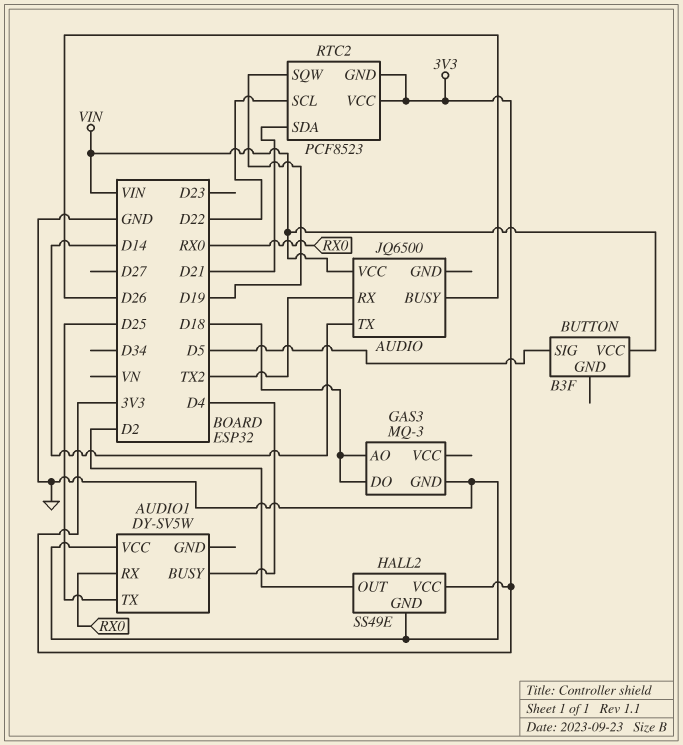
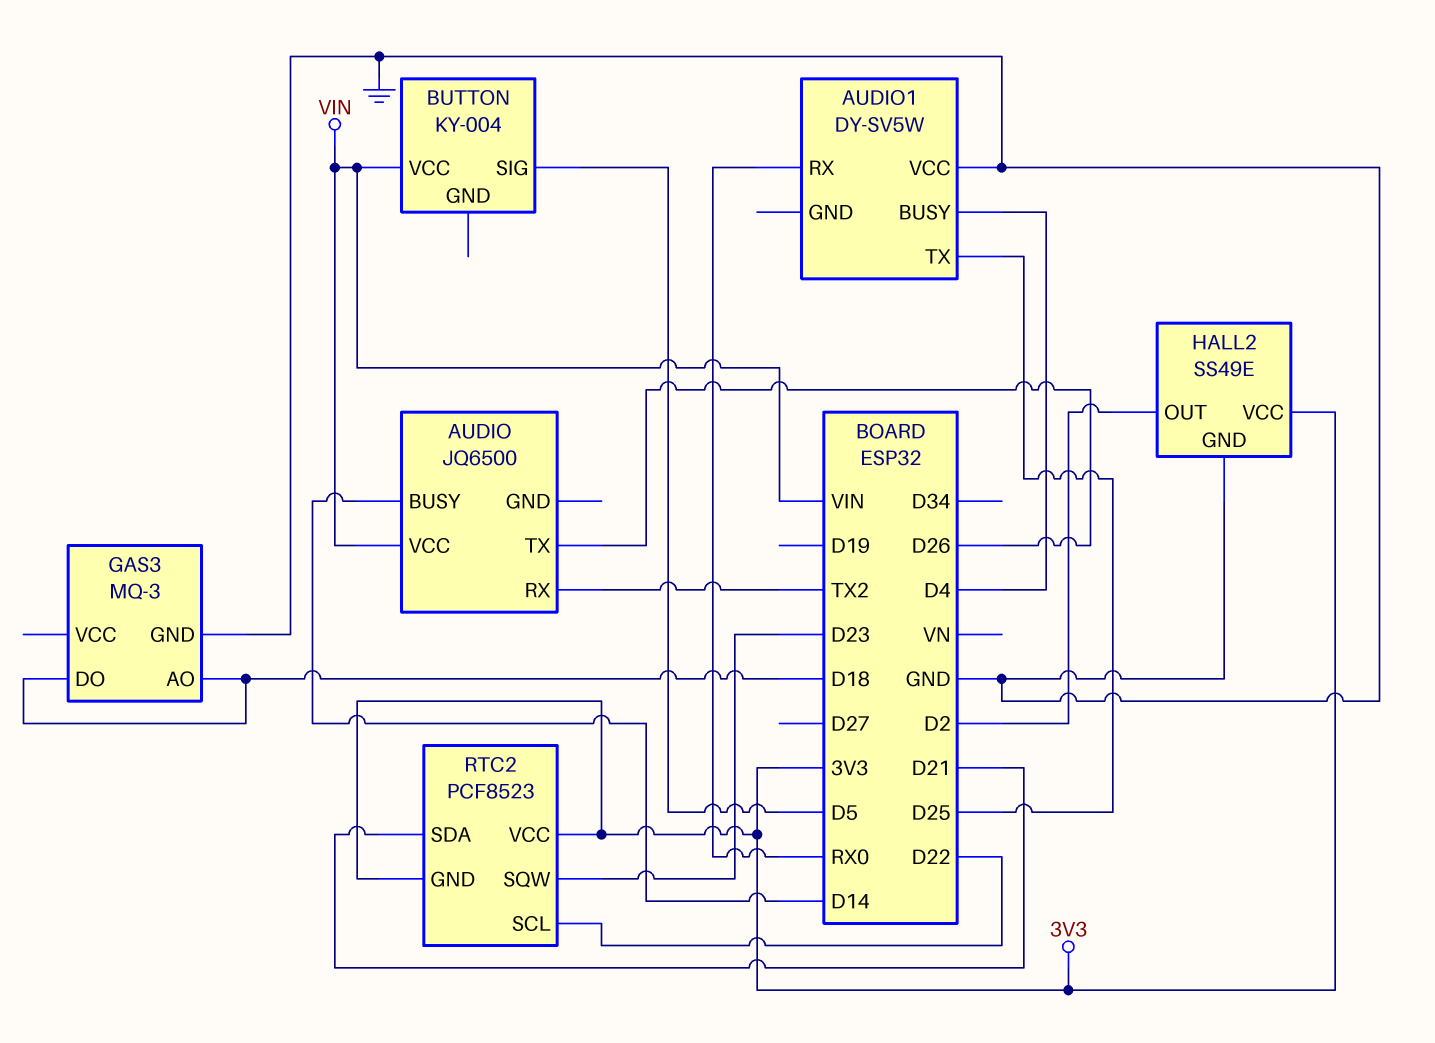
AUDIO pin BUSY: D26 -> D14
AUDIO pin TX: D14 -> D26
BUTTON: B3F -> KY-004
RTC2 pin SQW: D19 -> D23

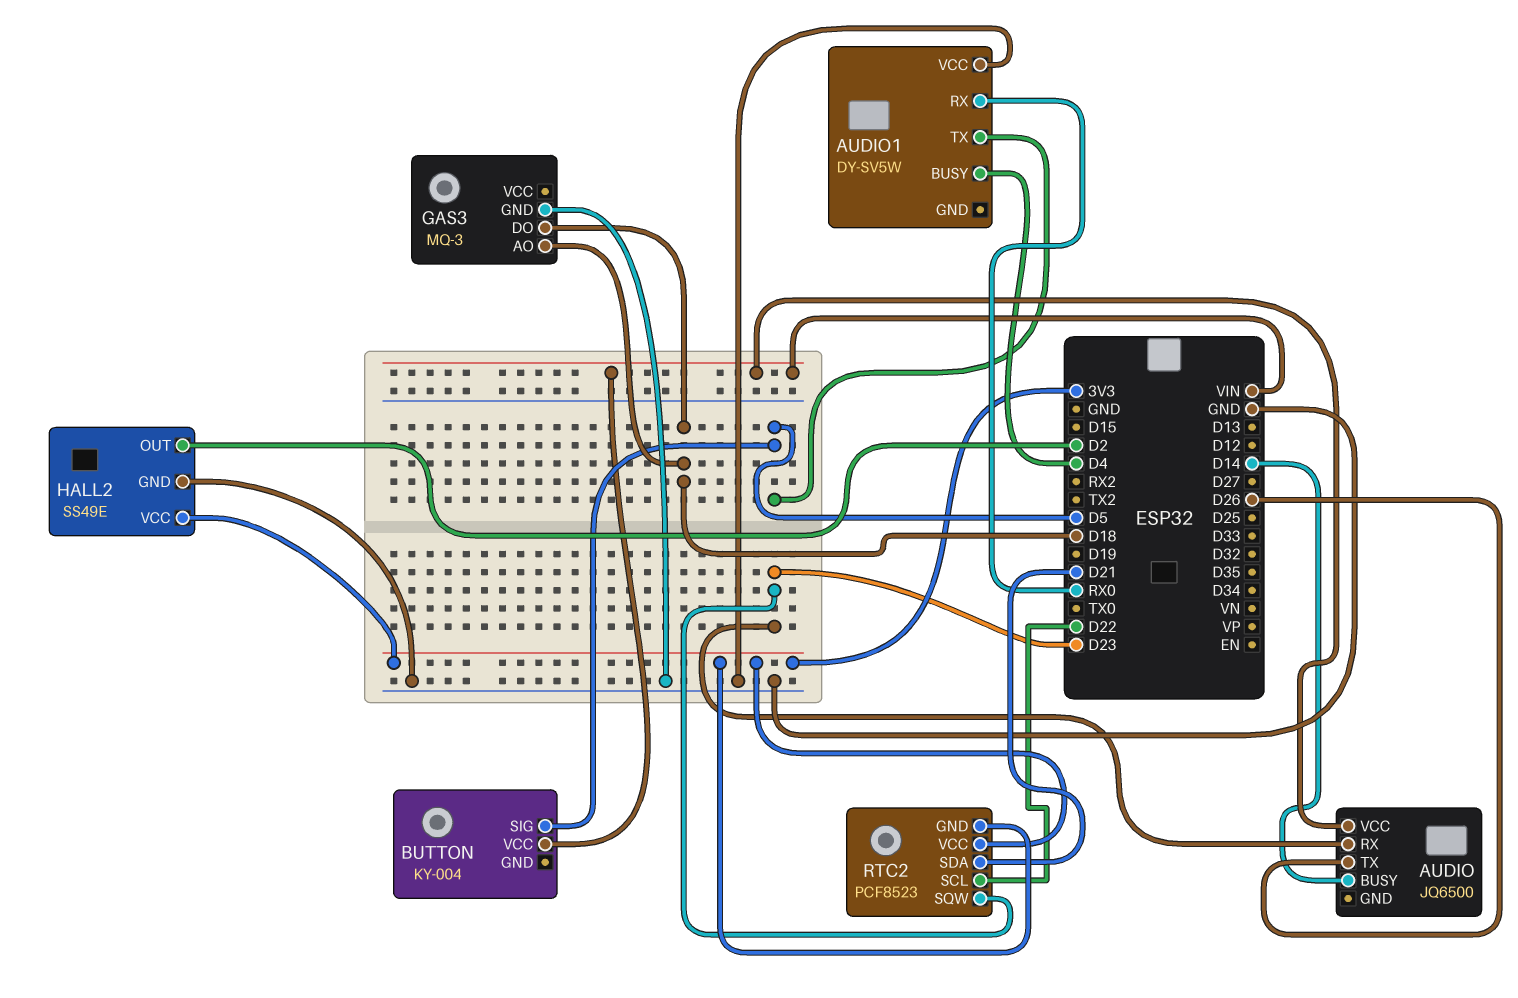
AUDIO pin RX: TX2 -> D23
AUDIO1 pin TX: D25 -> D5

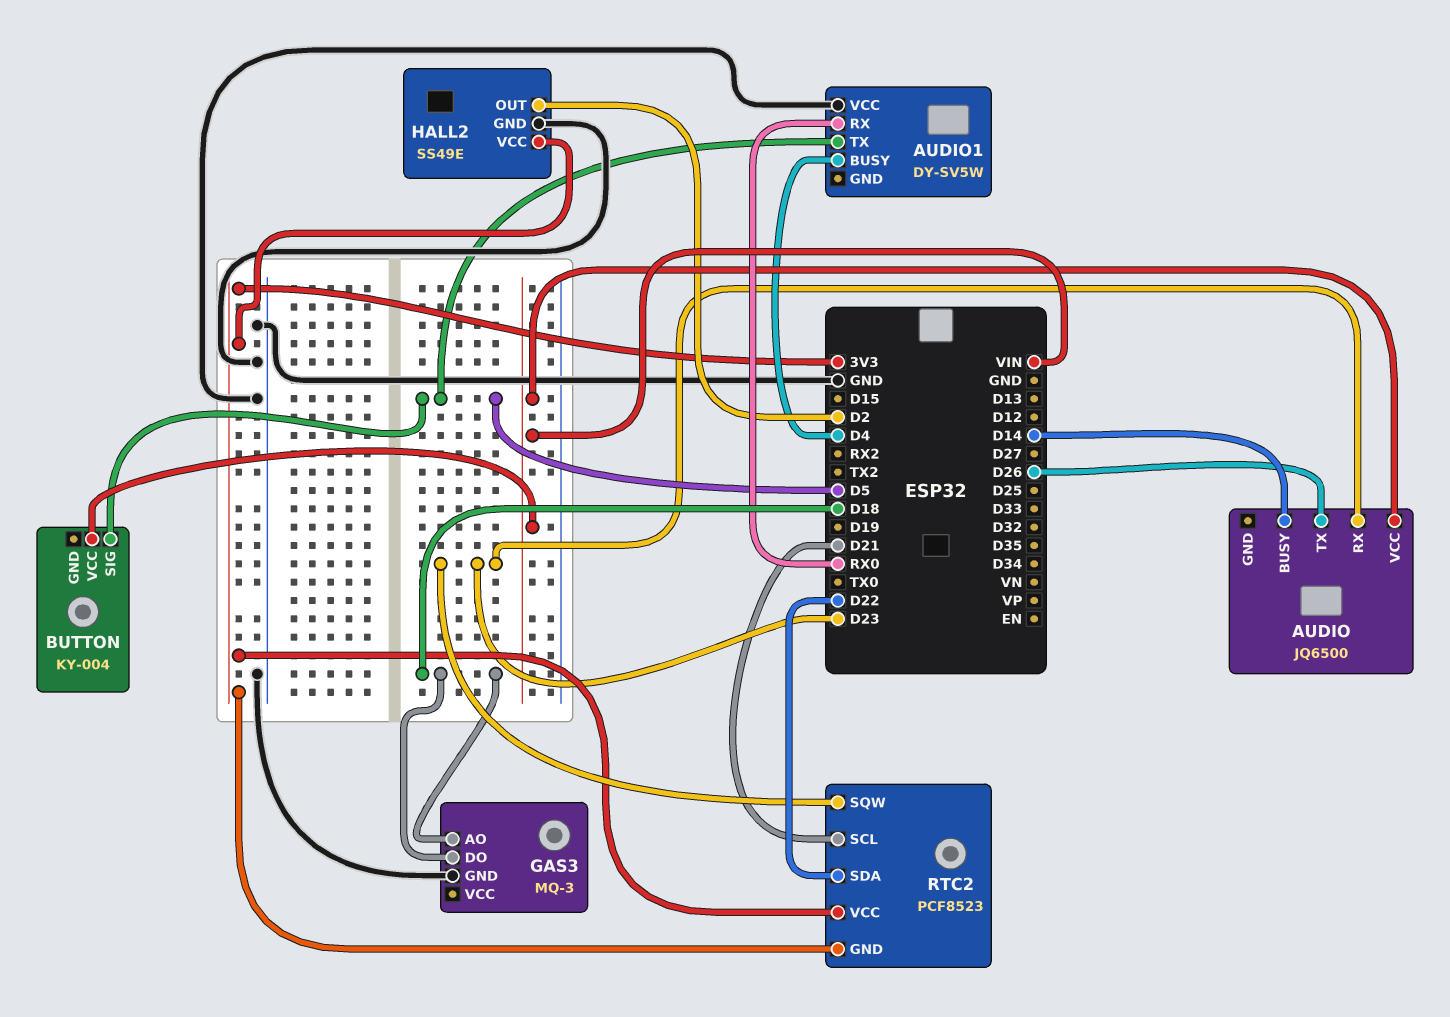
RTC2 pin SCL: D22 -> D21
RTC2 pin SDA: D21 -> D22

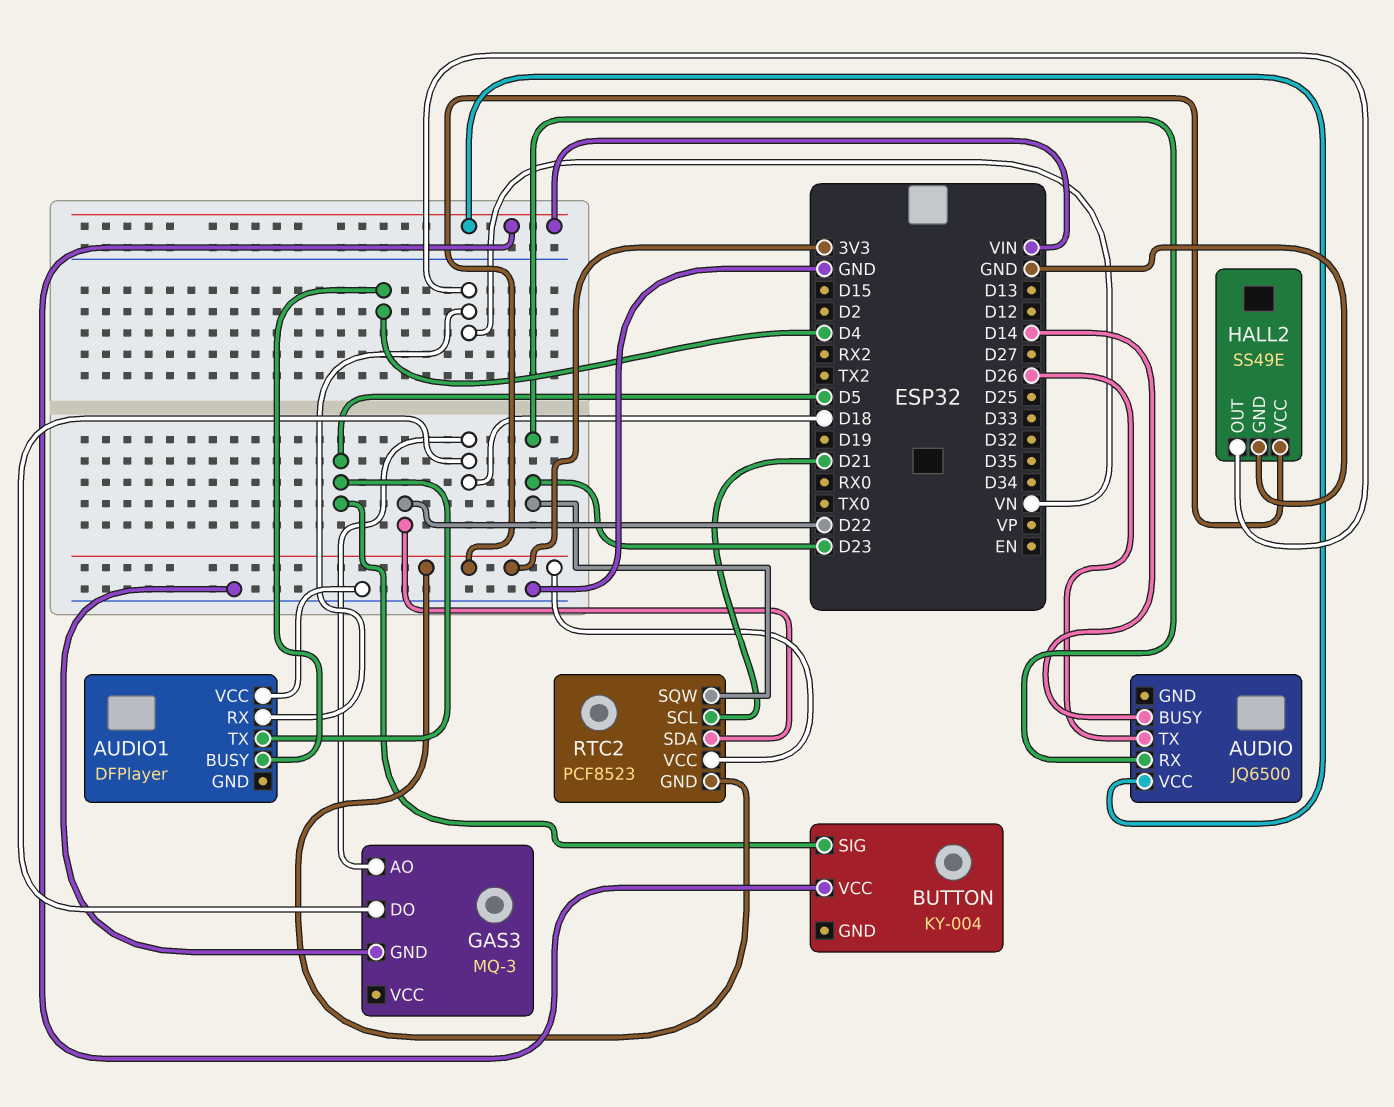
AUDIO1: DY-SV5W -> DFPlayer
AUDIO1 pin RX: RX0 -> VN
HALL2 pin OUT: D2 -> VN

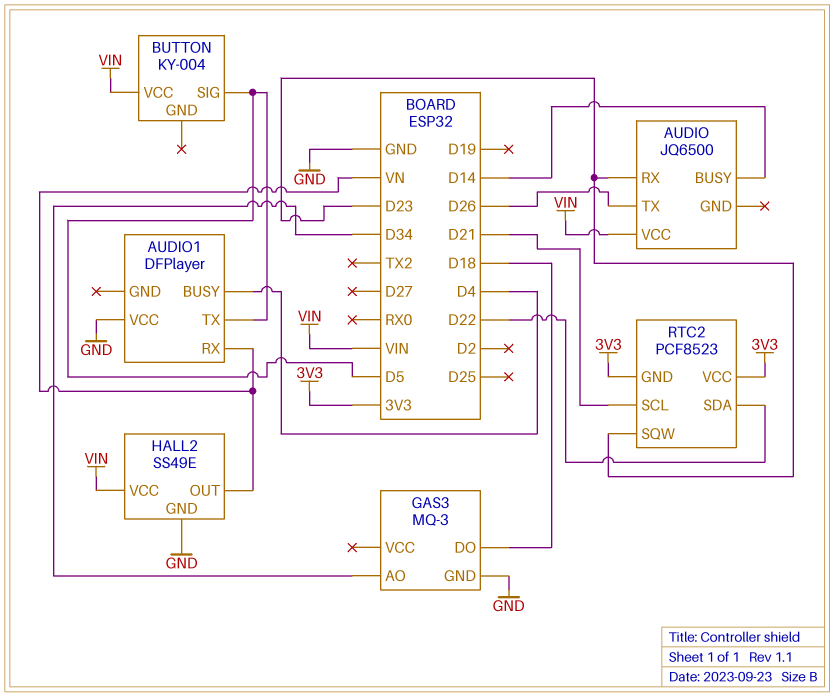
GAS3 pin AO: D18 -> D34
HALL2 pin VCC: 3V3 -> VIN

